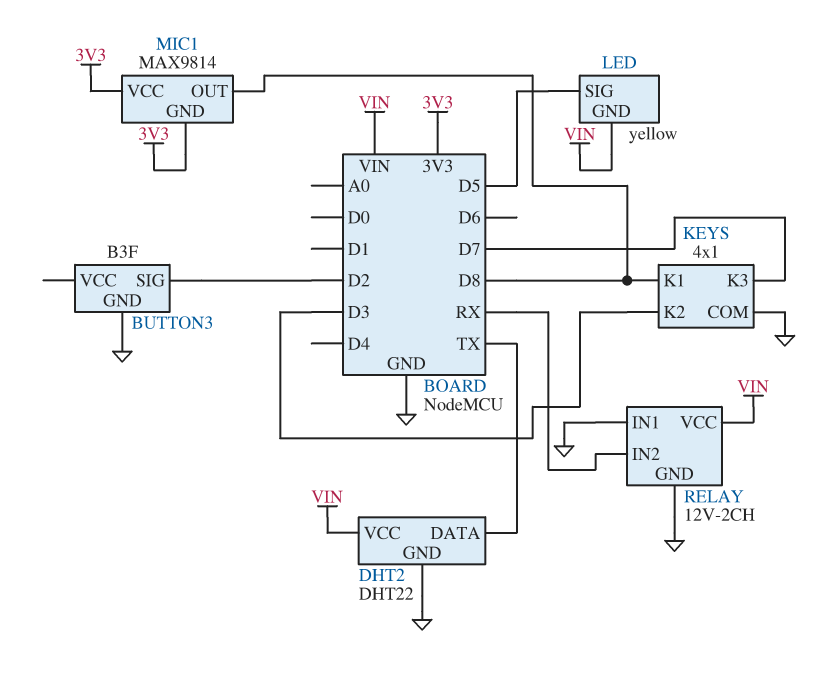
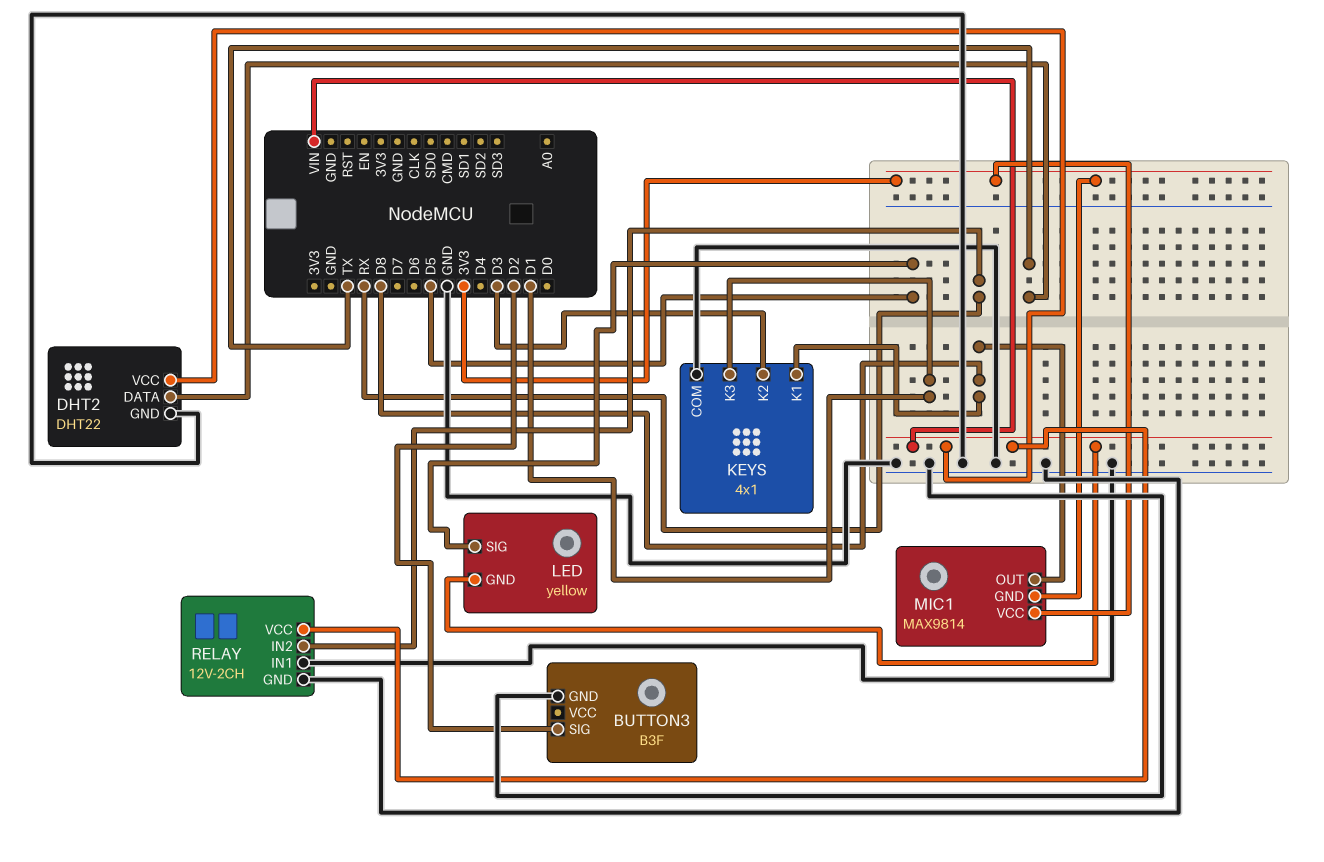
KEYS pin K3: D7 -> D1

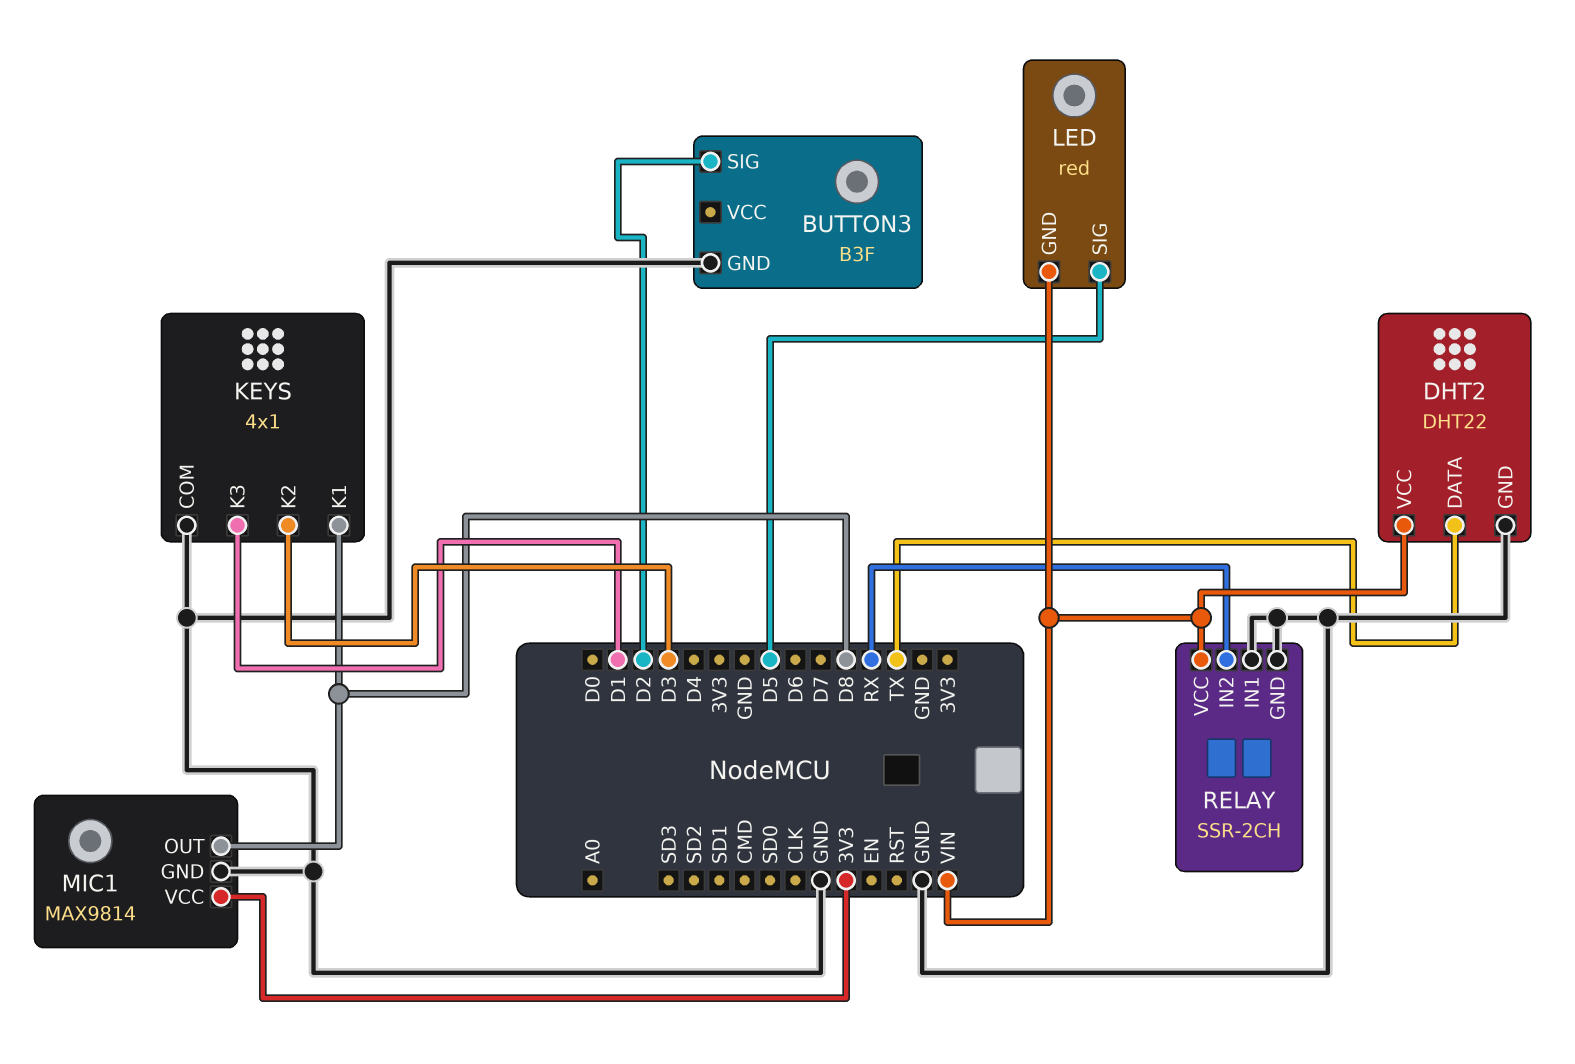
LED: yellow -> red
MIC1 pin GND: 3V3 -> GND
RELAY: 12V-2CH -> SSR-2CH

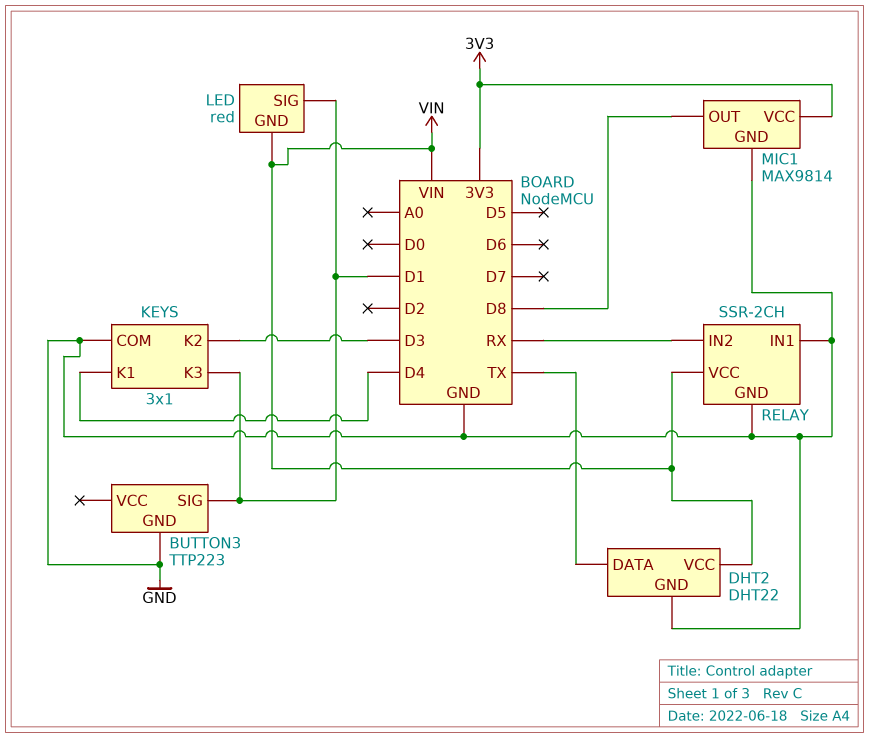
BUTTON3: B3F -> TTP223
BUTTON3 pin SIG: D2 -> D1
KEYS: 4x1 -> 3x1
KEYS pin K1: D8 -> D4
LED pin SIG: D5 -> D1

